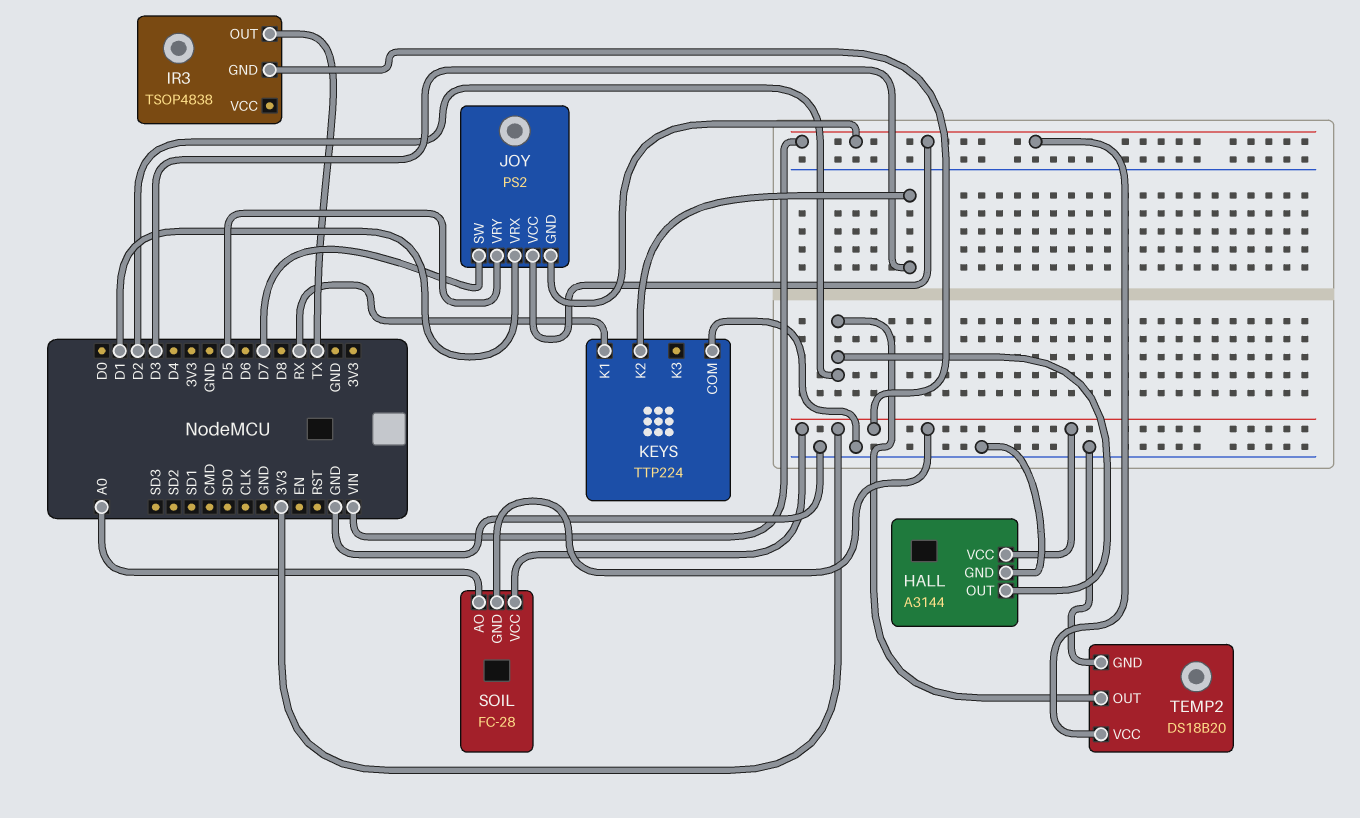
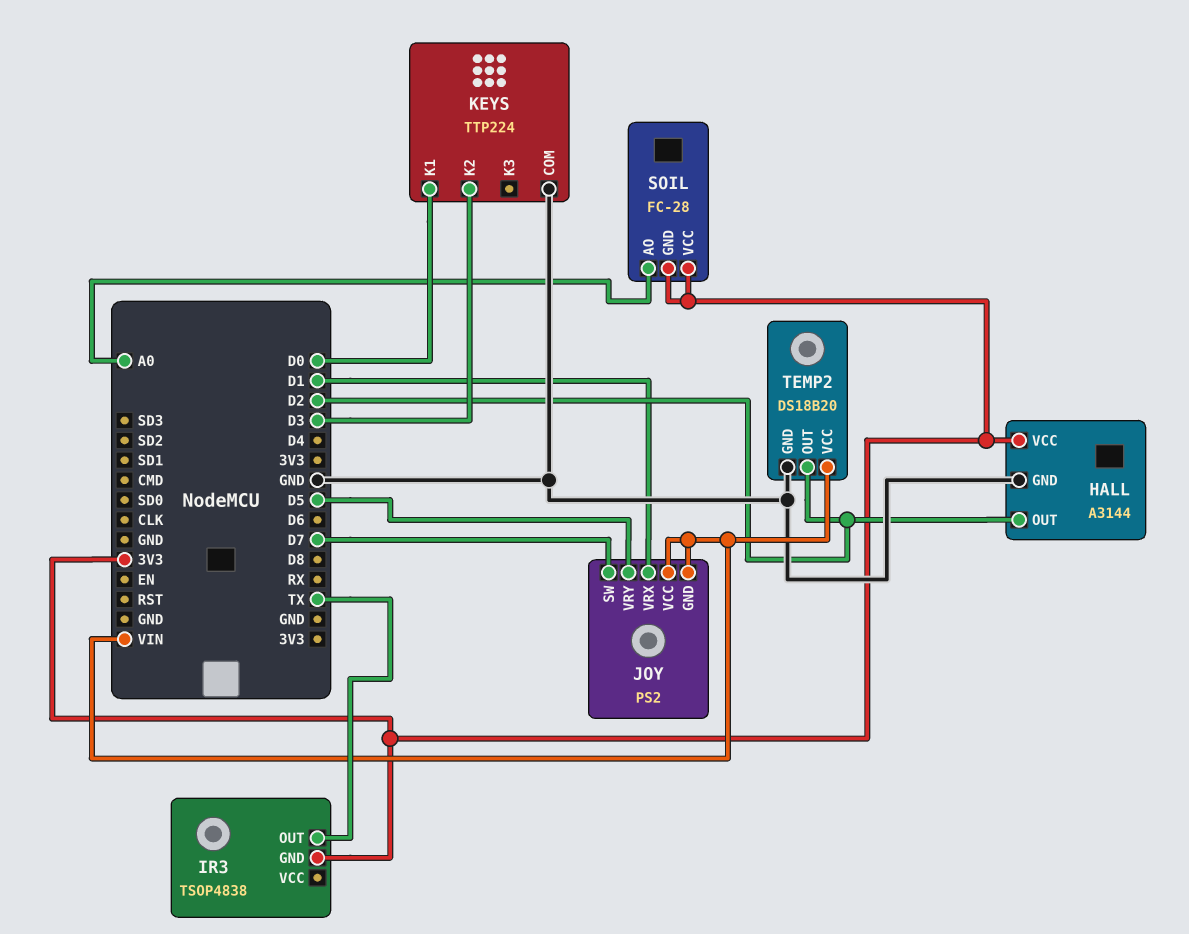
KEYS pin K1: RX -> D0

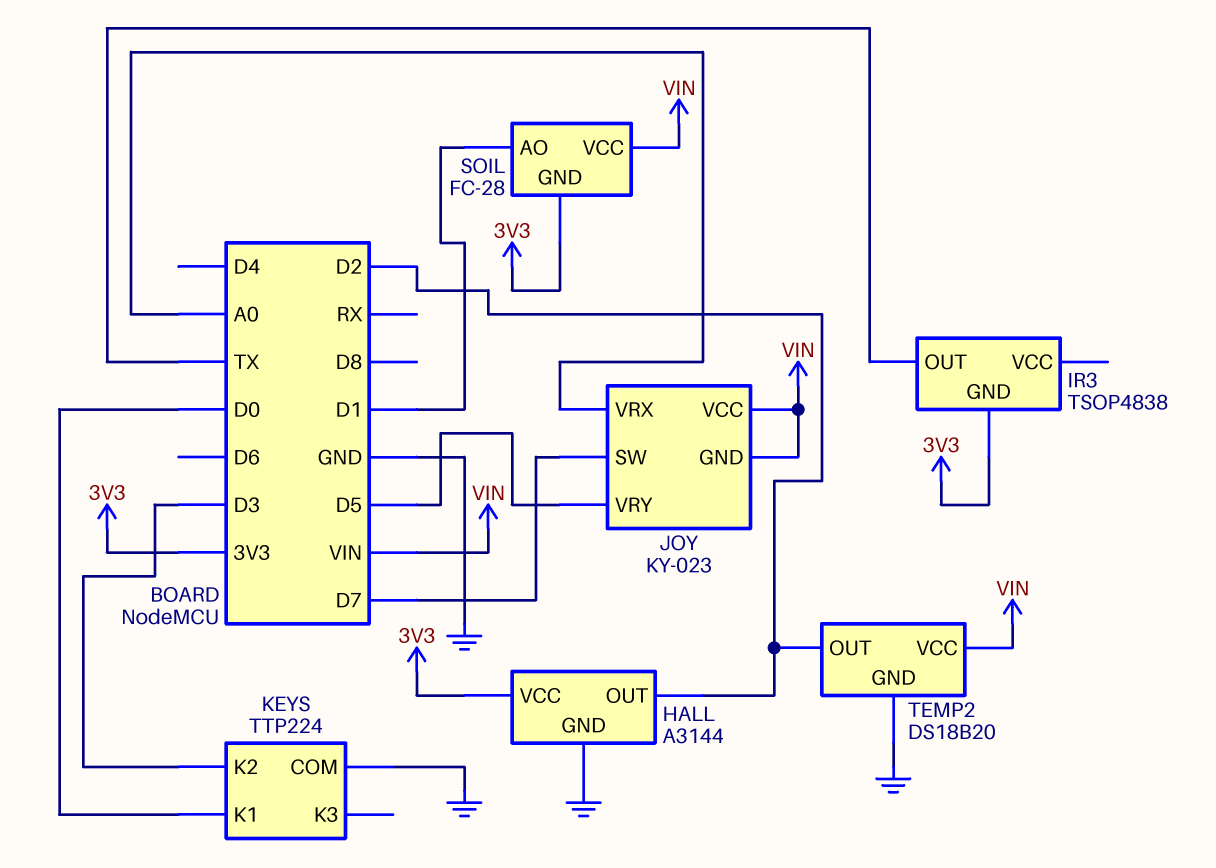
JOY: PS2 -> KY-023
JOY pin VRX: D1 -> A0
SOIL pin AO: A0 -> D1
SOIL pin VCC: 3V3 -> VIN

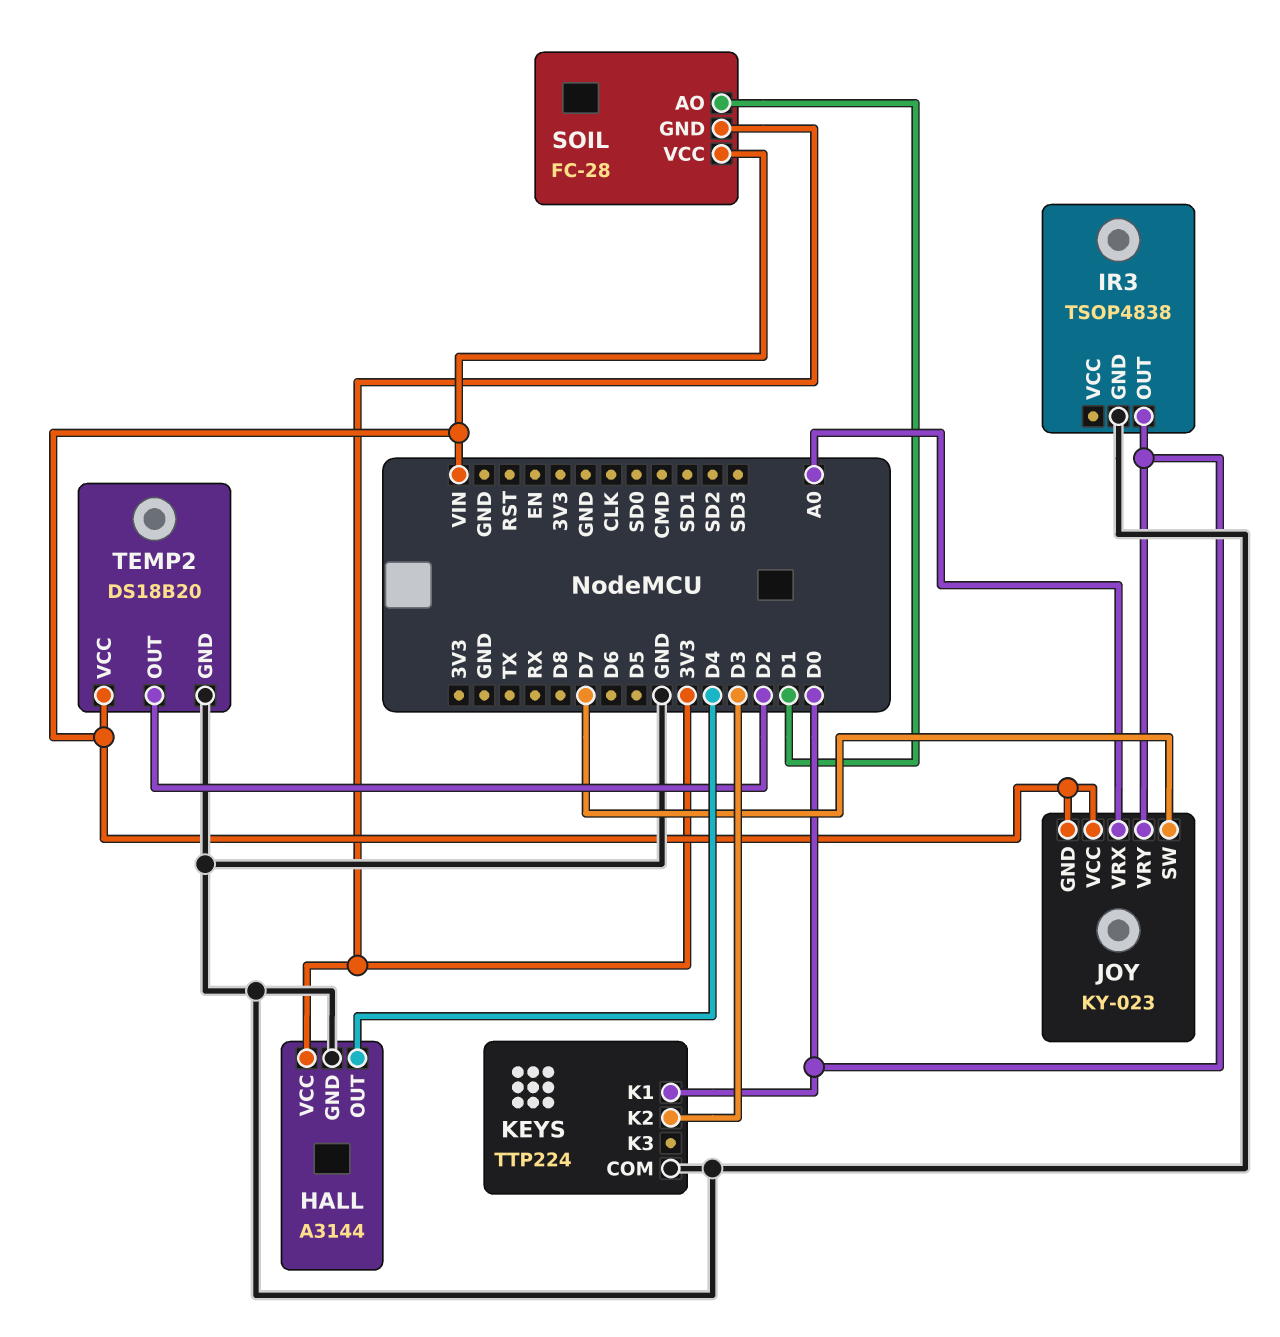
HALL pin OUT: D2 -> D4
IR3 pin GND: 3V3 -> GND
IR3 pin OUT: TX -> D0
JOY pin VRY: D5 -> D0

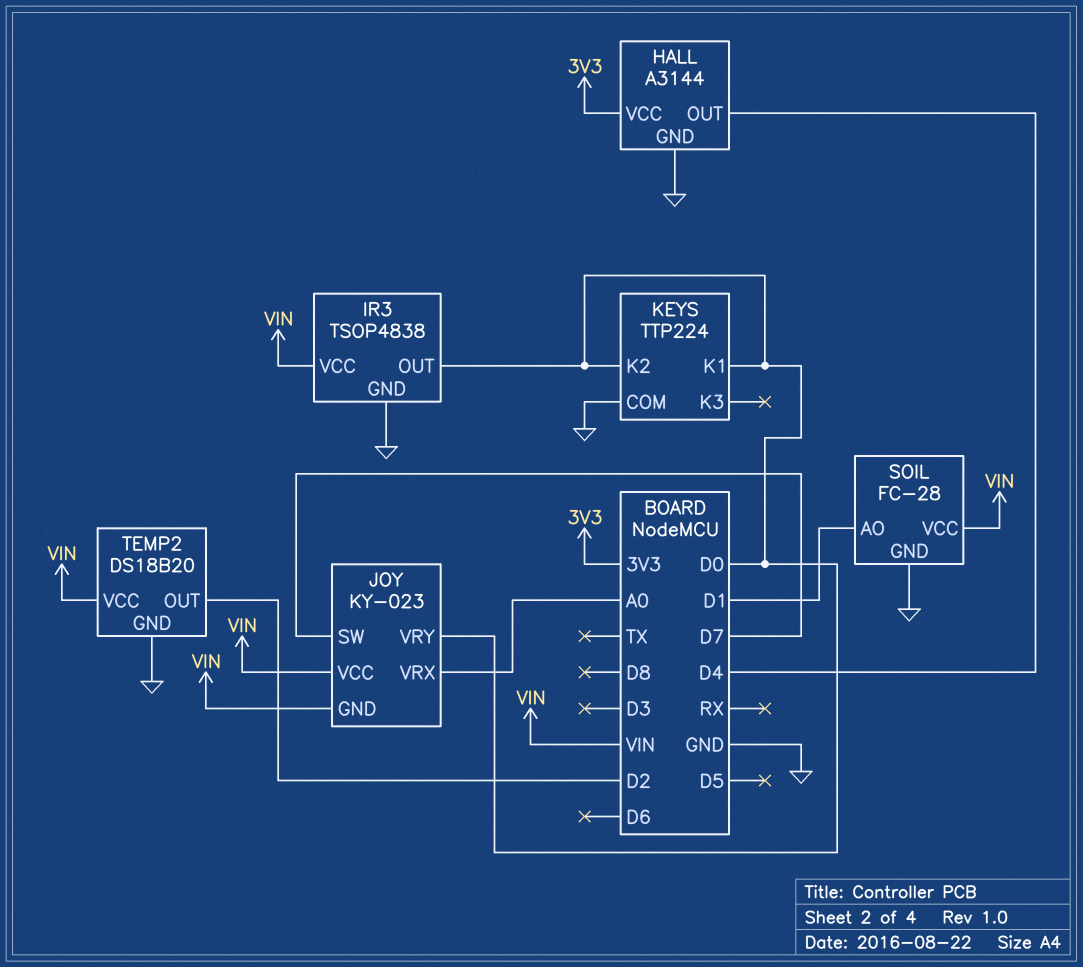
IR3 pin VCC: none -> VIN
KEYS pin K2: D3 -> D0
SOIL pin GND: 3V3 -> GND

